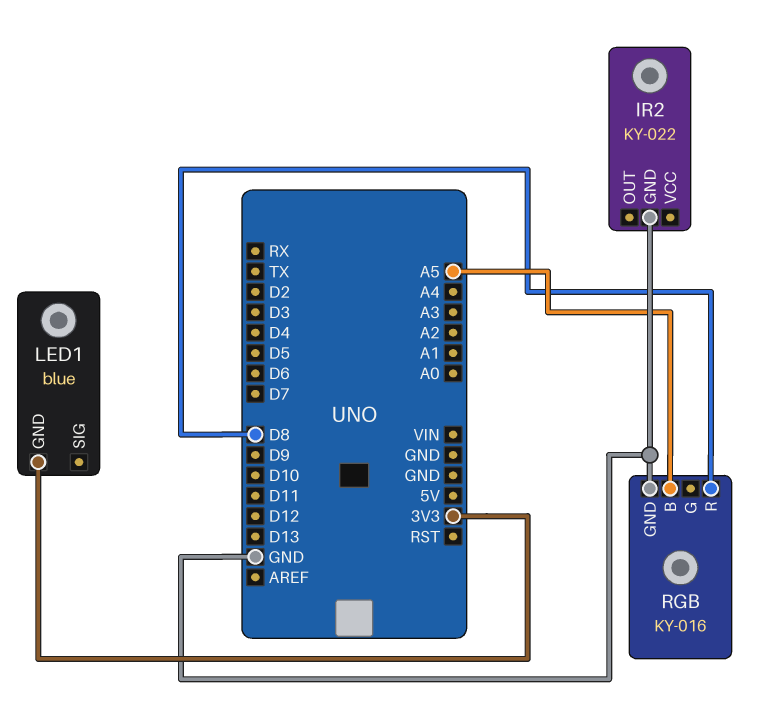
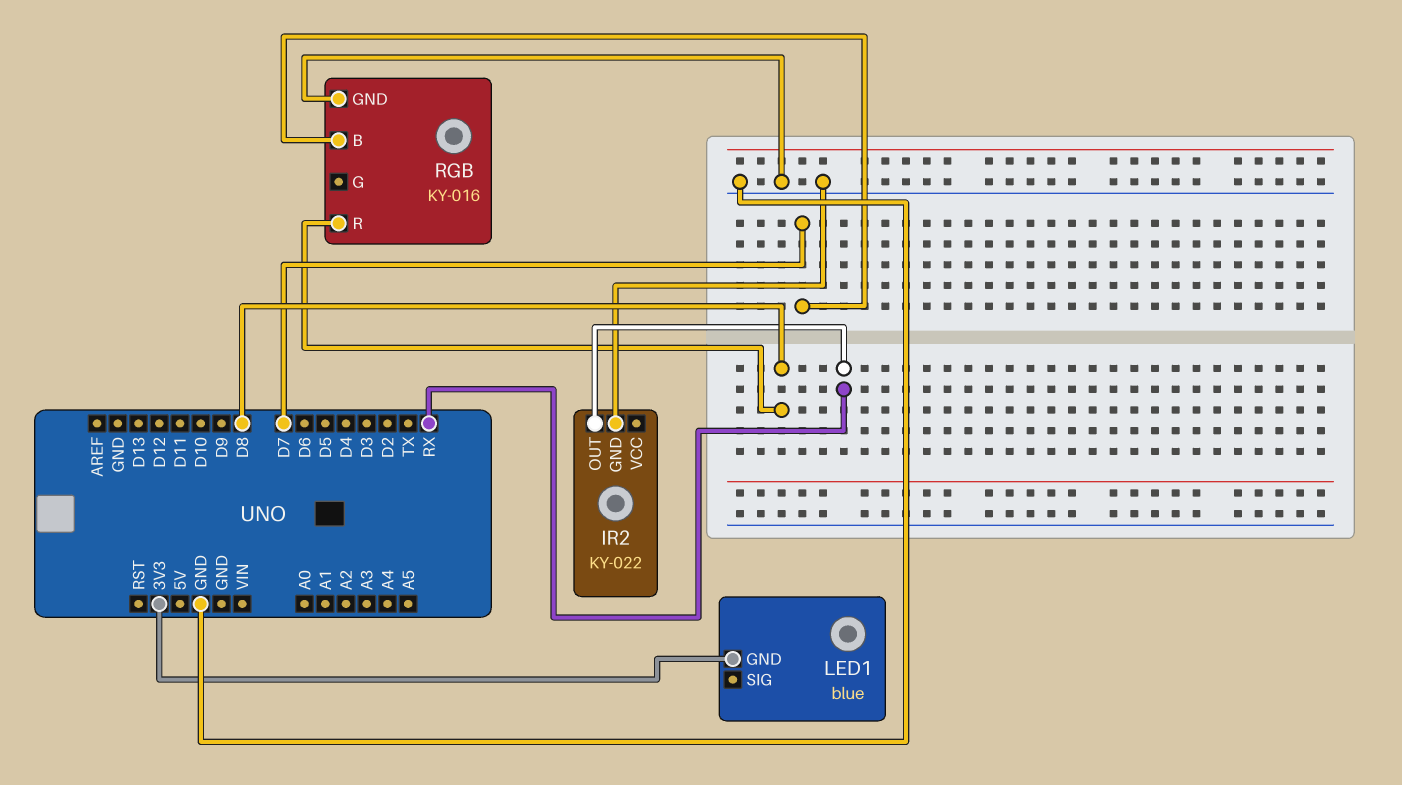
IR2 pin OUT: none -> RX
RGB pin B: A5 -> D7

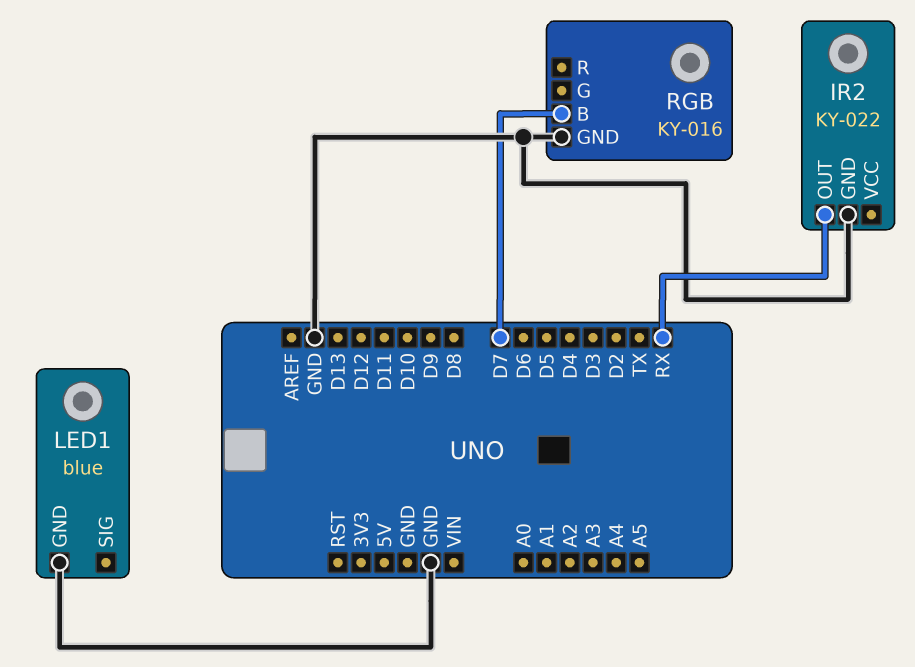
LED1 pin GND: 3V3 -> GND
RGB pin R: D8 -> none

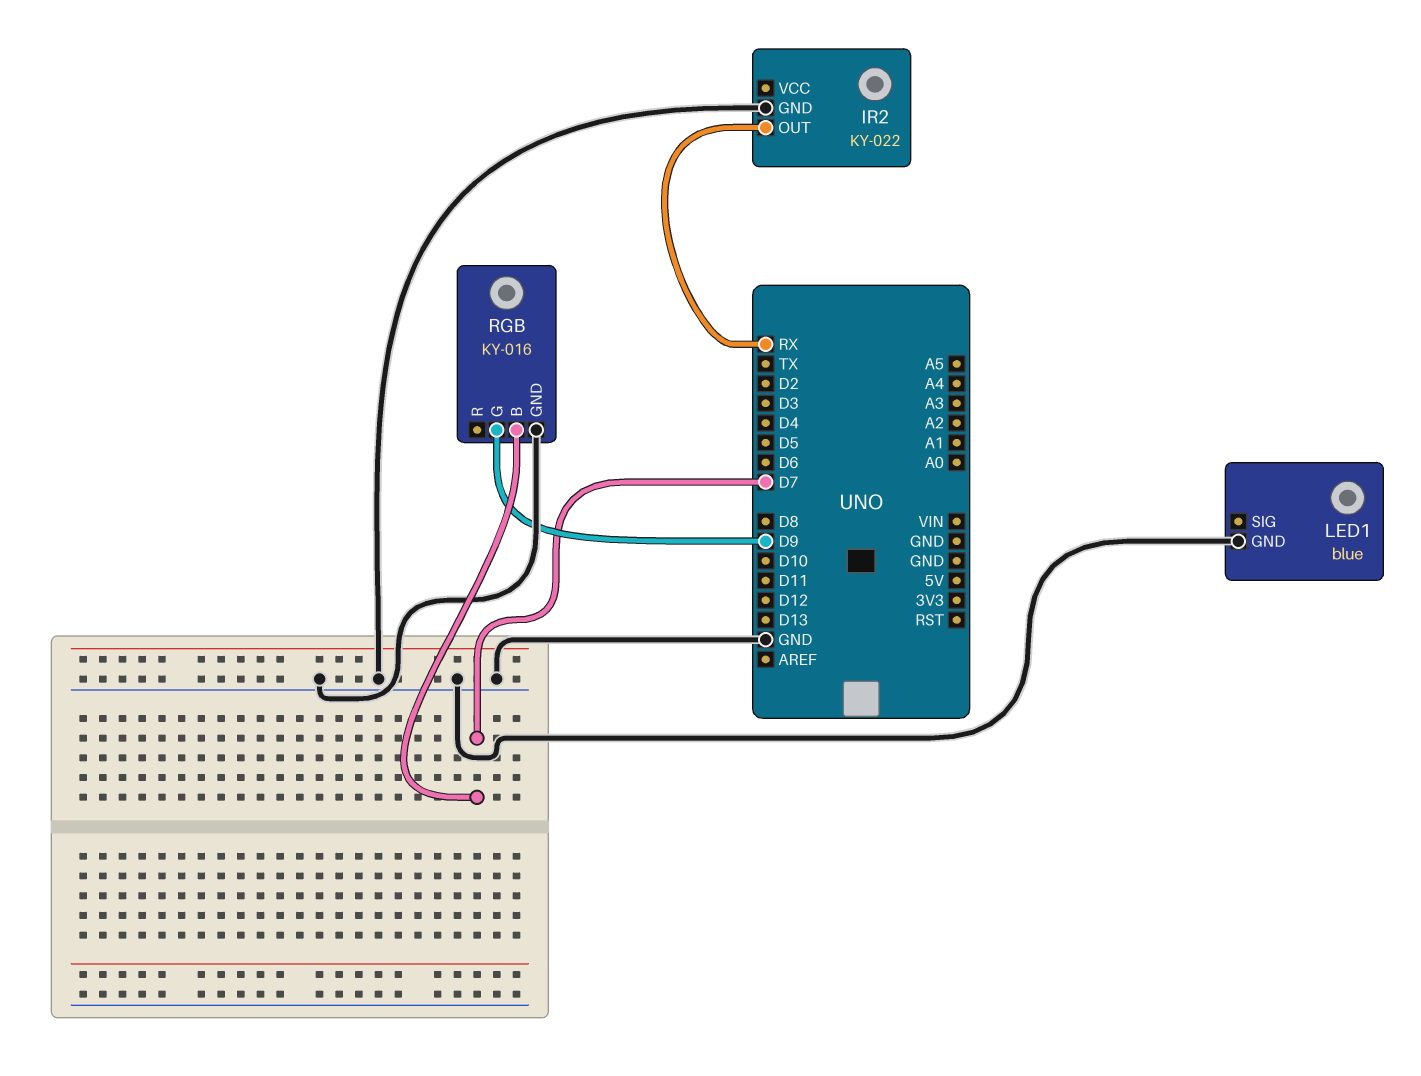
RGB pin G: none -> D9

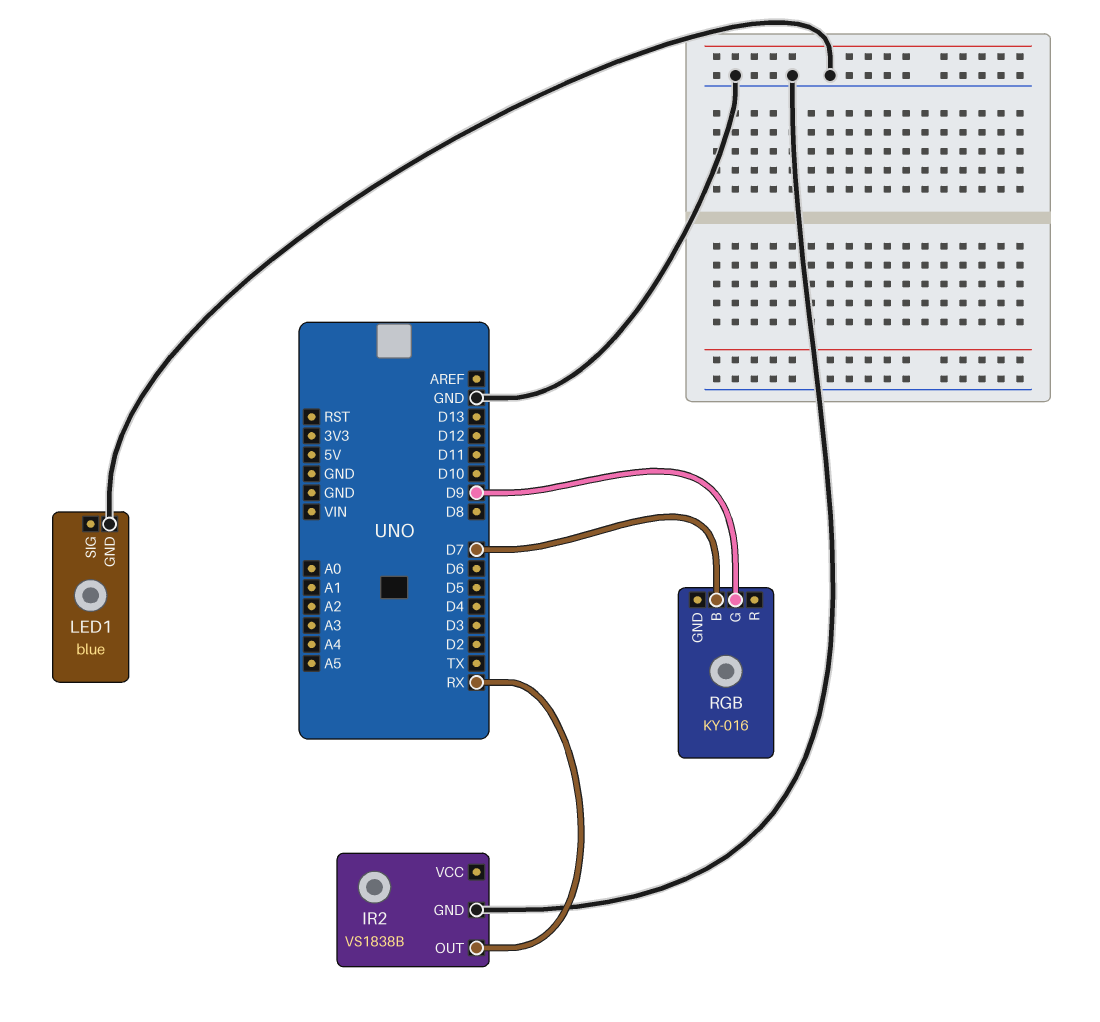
IR2: KY-022 -> VS1838B
RGB pin GND: GND -> none

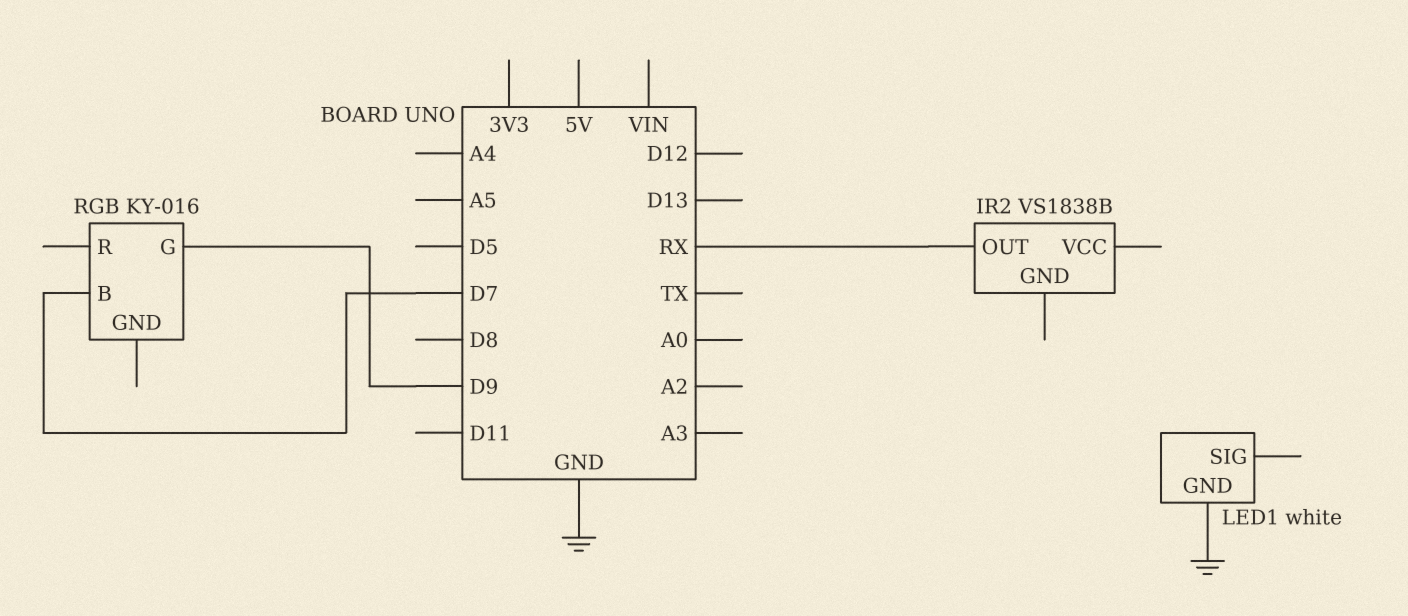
IR2 pin GND: GND -> none
LED1: blue -> white

